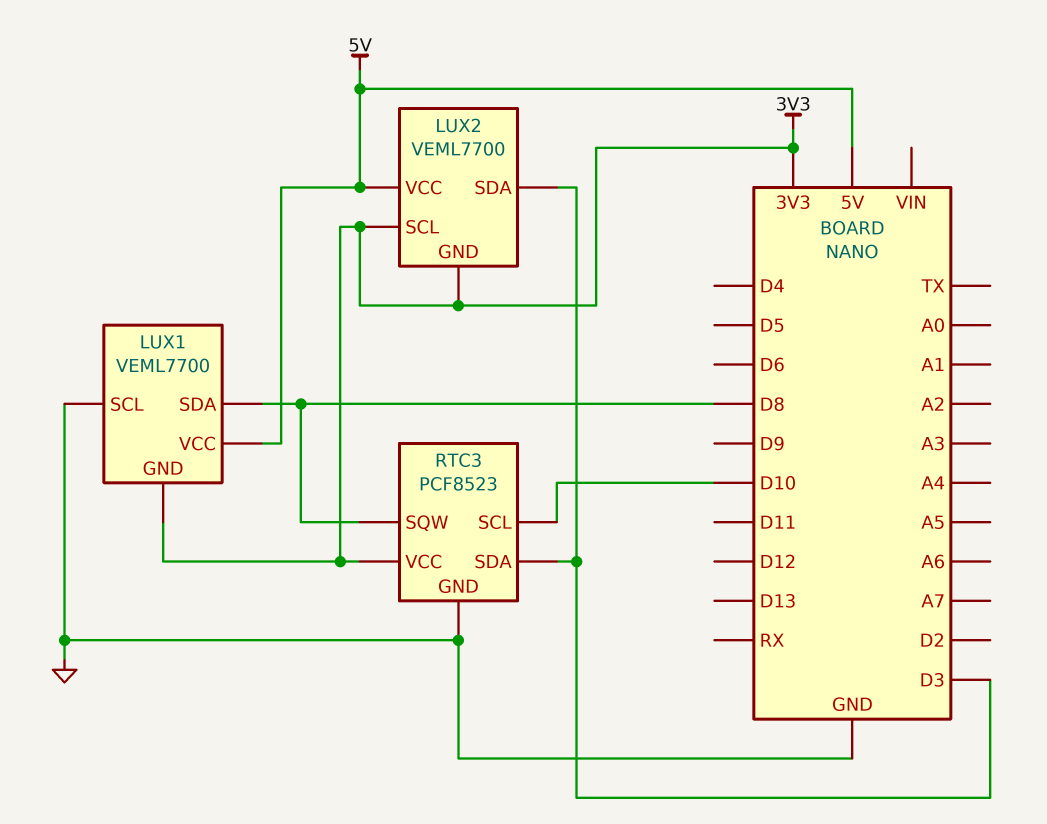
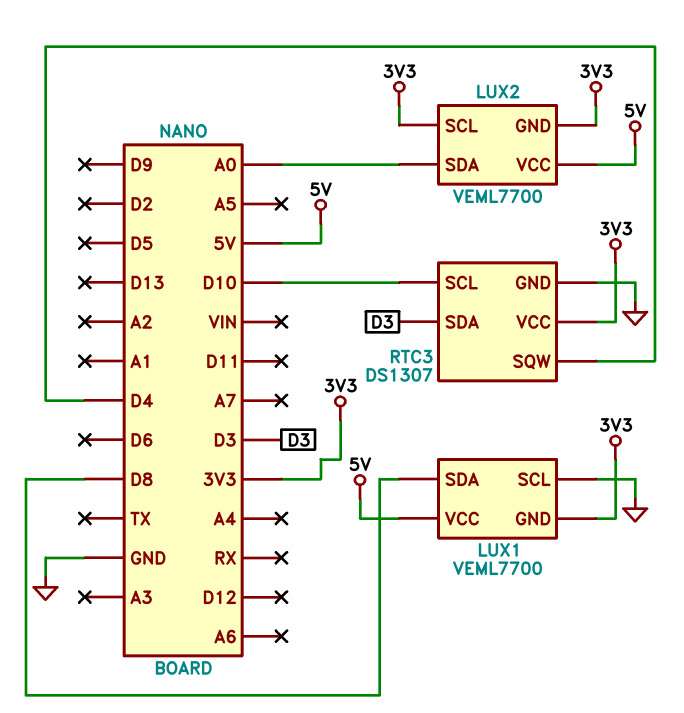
LUX2 pin SDA: D3 -> A0
RTC3: PCF8523 -> DS1307
RTC3 pin SQW: D8 -> D4

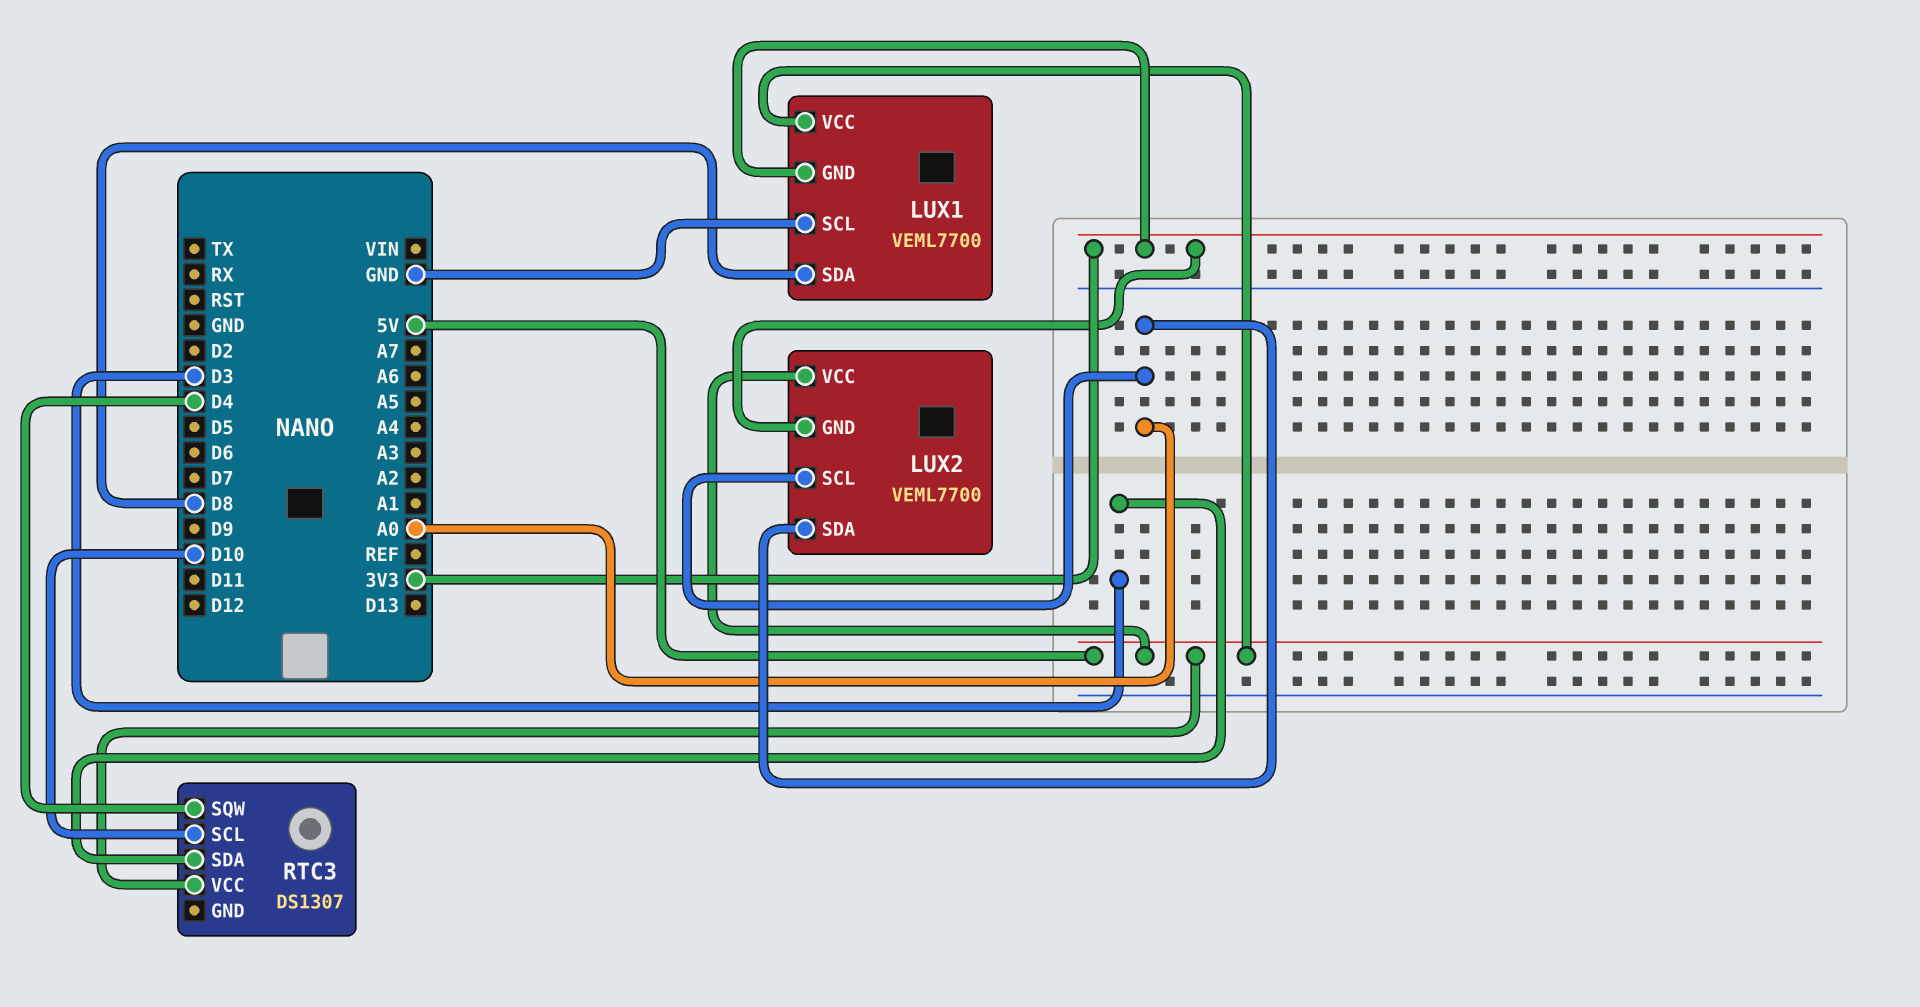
LUX2 pin SCL: 3V3 -> A0
RTC3 pin GND: GND -> none
RTC3 pin VCC: 3V3 -> 5V

